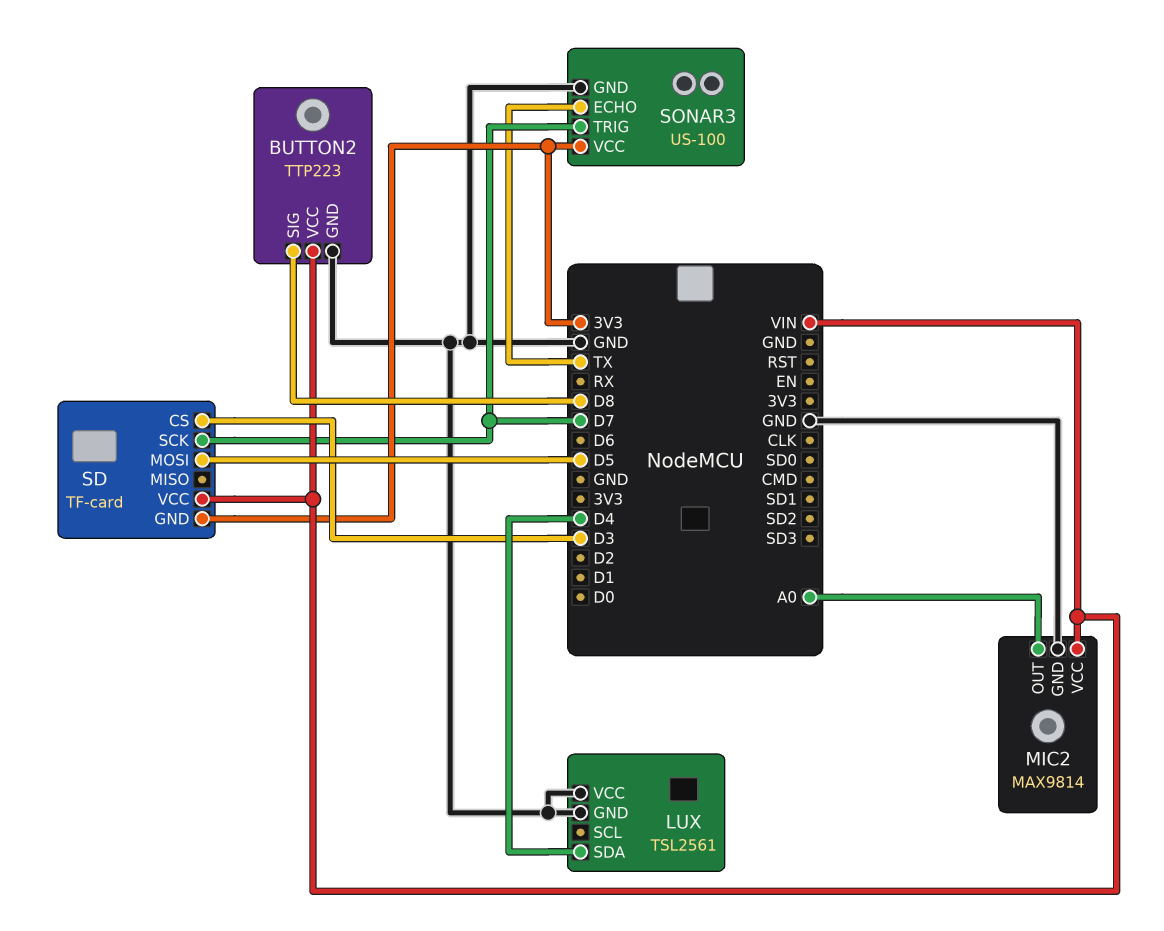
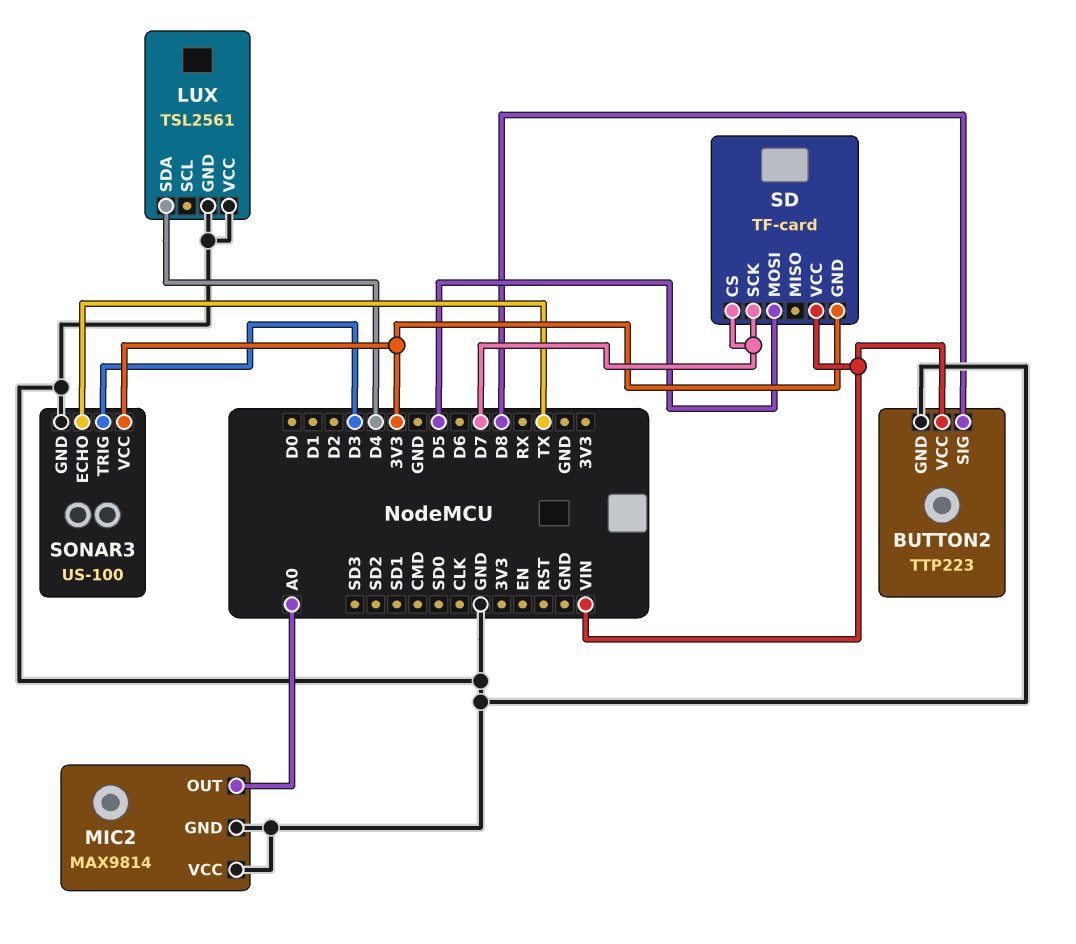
MIC2 pin VCC: VIN -> GND
SD pin CS: D3 -> D7
SONAR3 pin TRIG: D7 -> D3

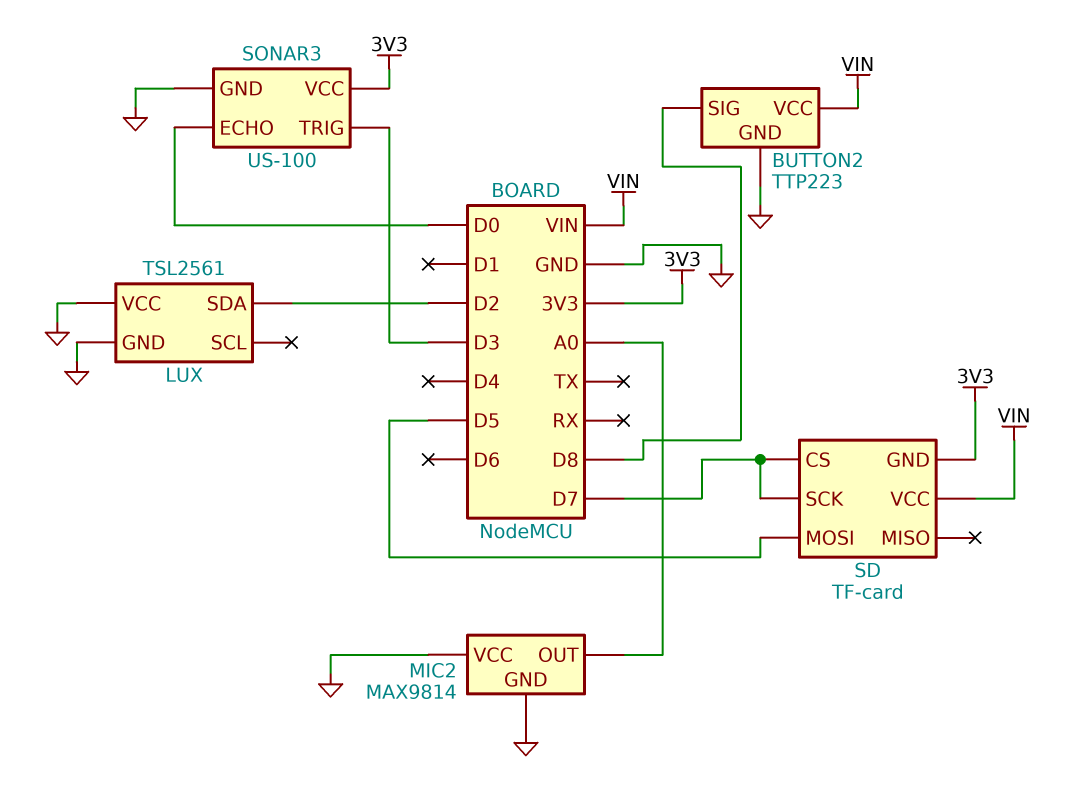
LUX pin SDA: D4 -> D2
SONAR3 pin ECHO: TX -> D0

